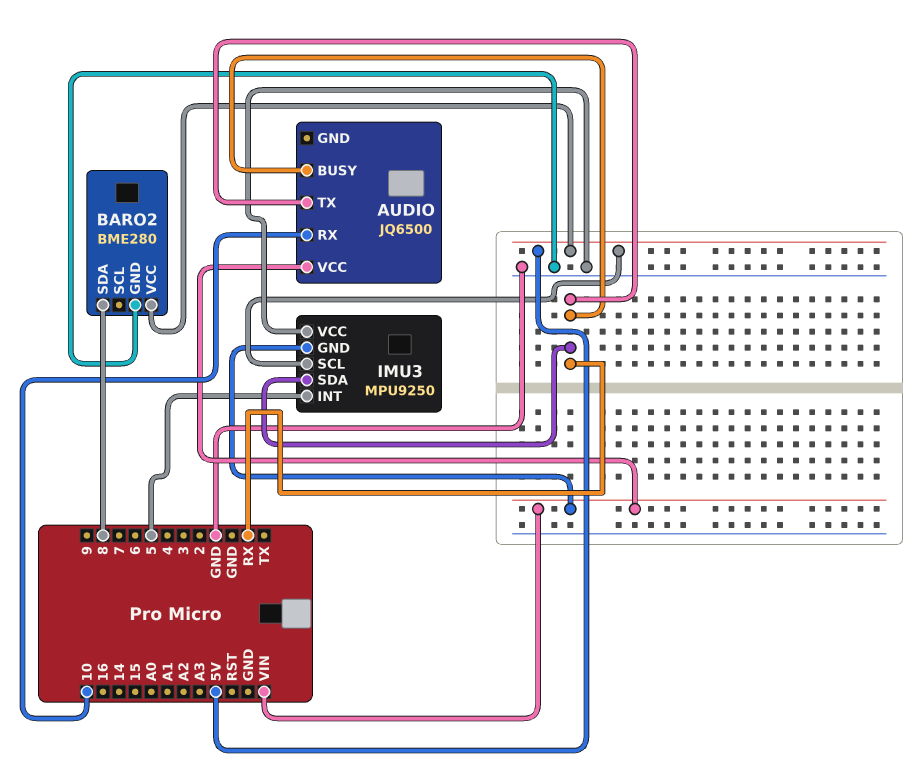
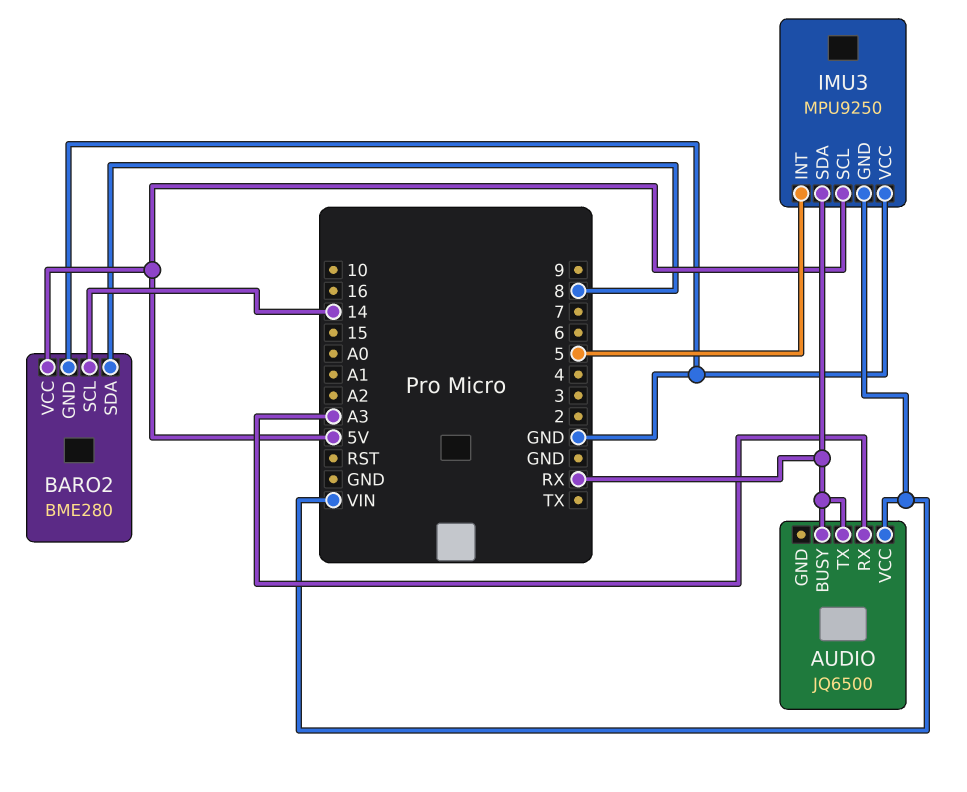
AUDIO pin RX: 10 -> A3
BARO2 pin SCL: none -> 14

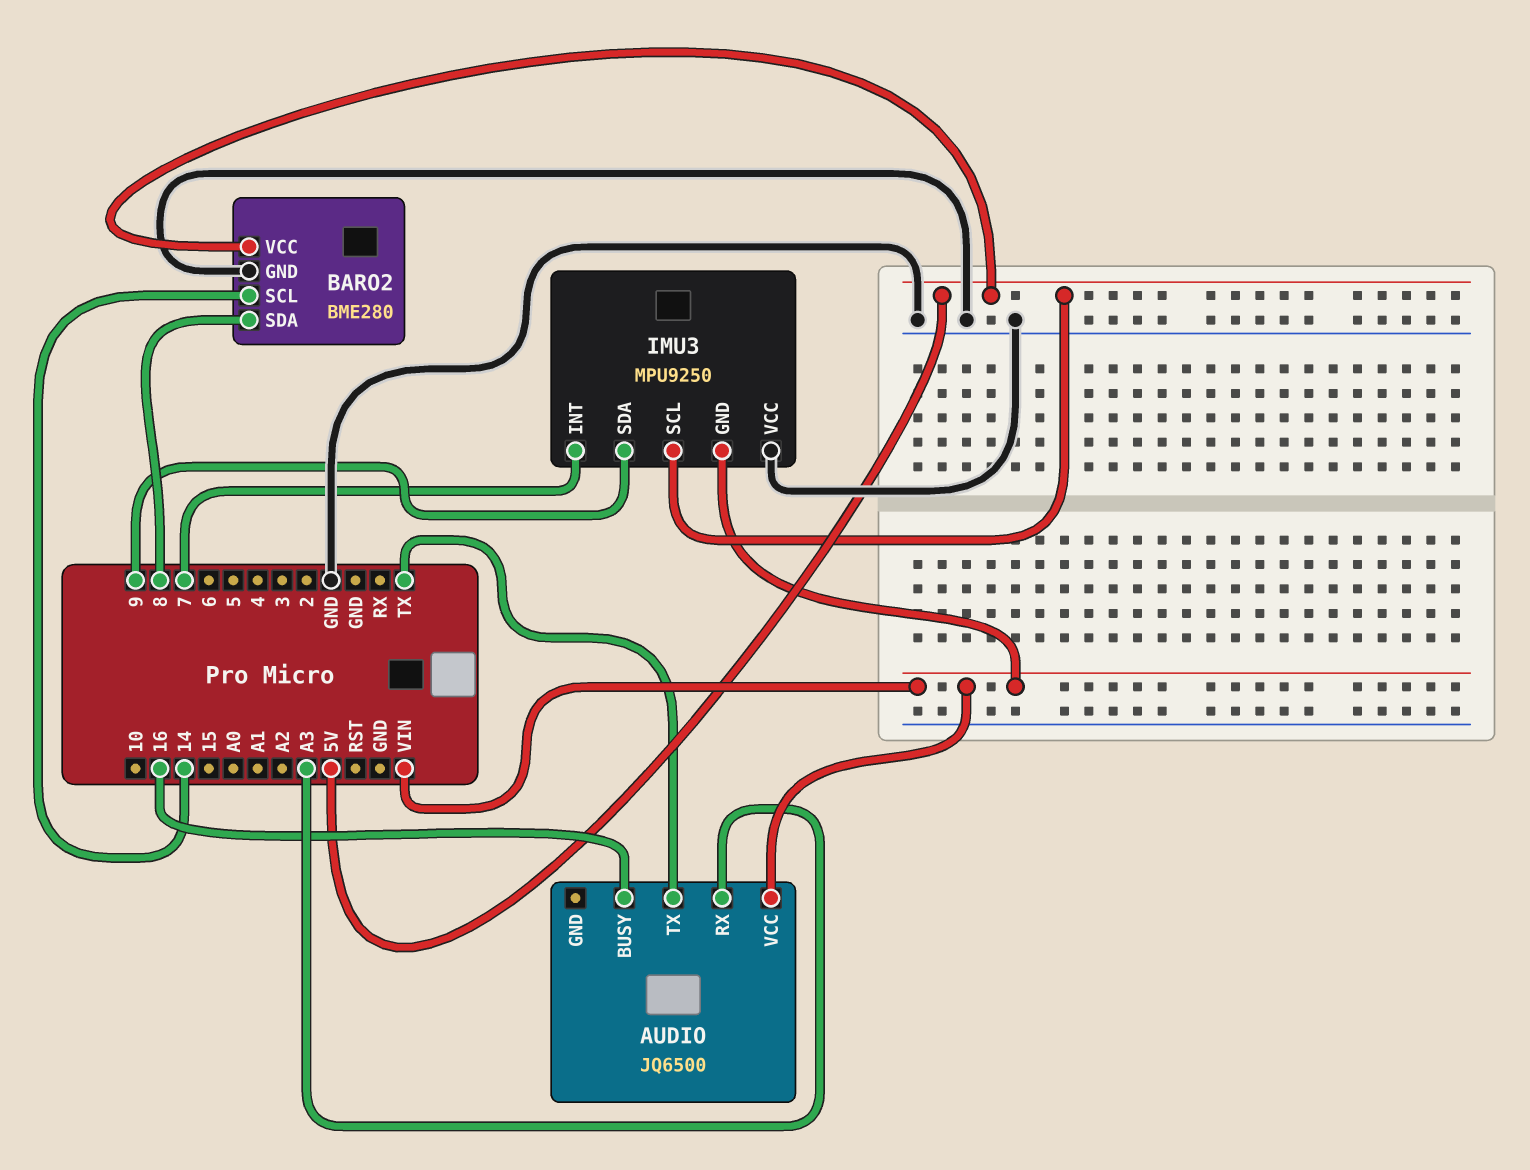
AUDIO pin BUSY: RX -> 16
AUDIO pin TX: RX -> TX
IMU3 pin INT: 5 -> 7
IMU3 pin SDA: RX -> 9

